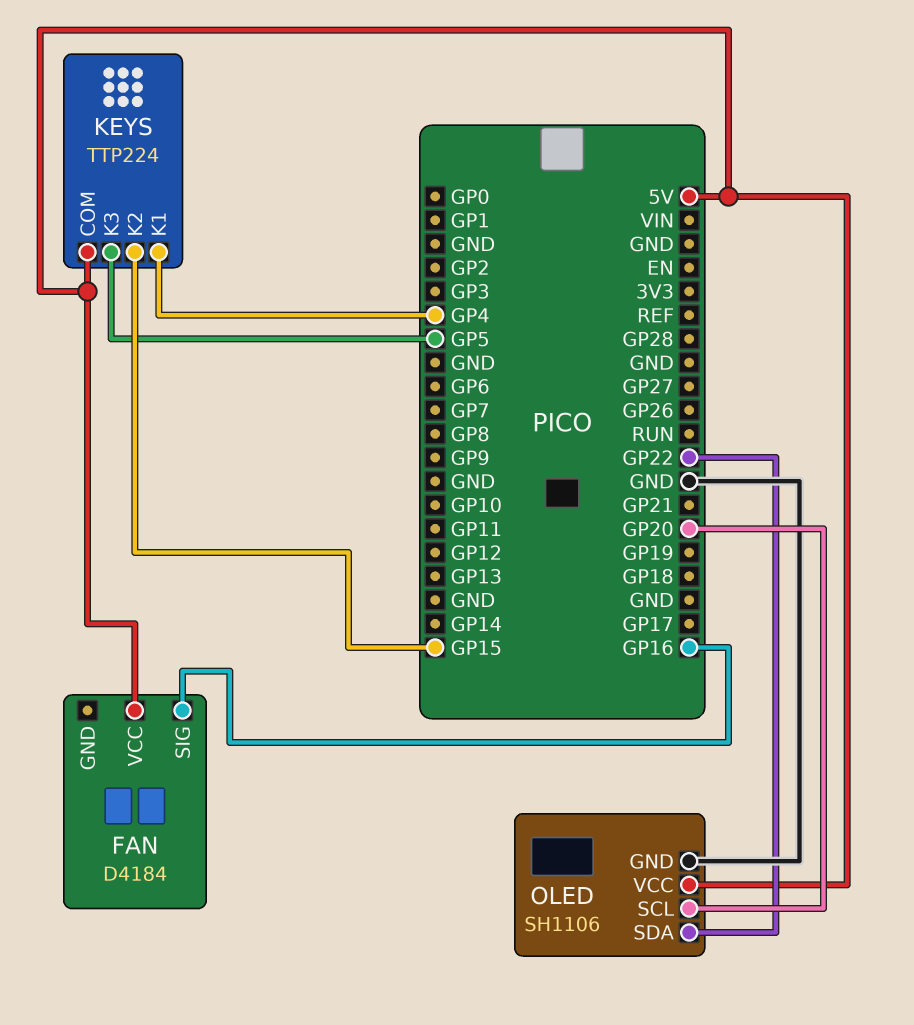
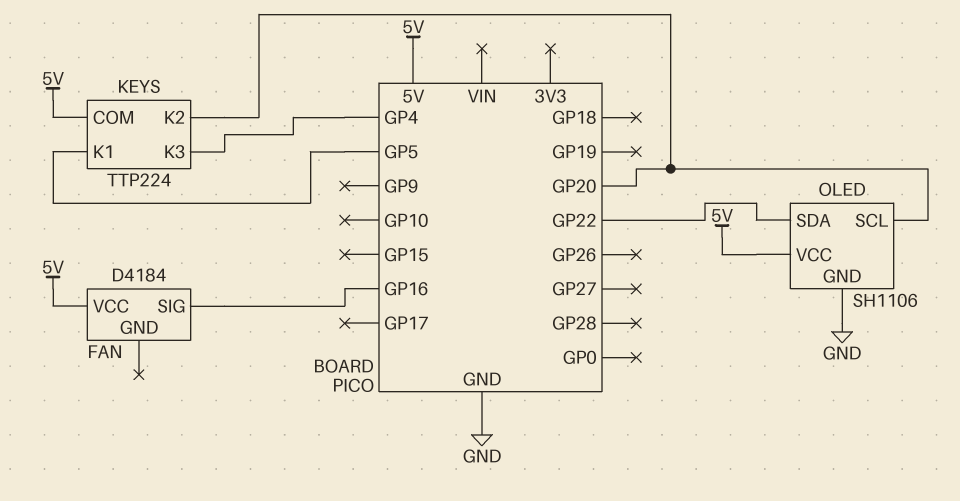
KEYS pin K1: GP4 -> GP5
KEYS pin K2: GP15 -> GP20
KEYS pin K3: GP5 -> GP4

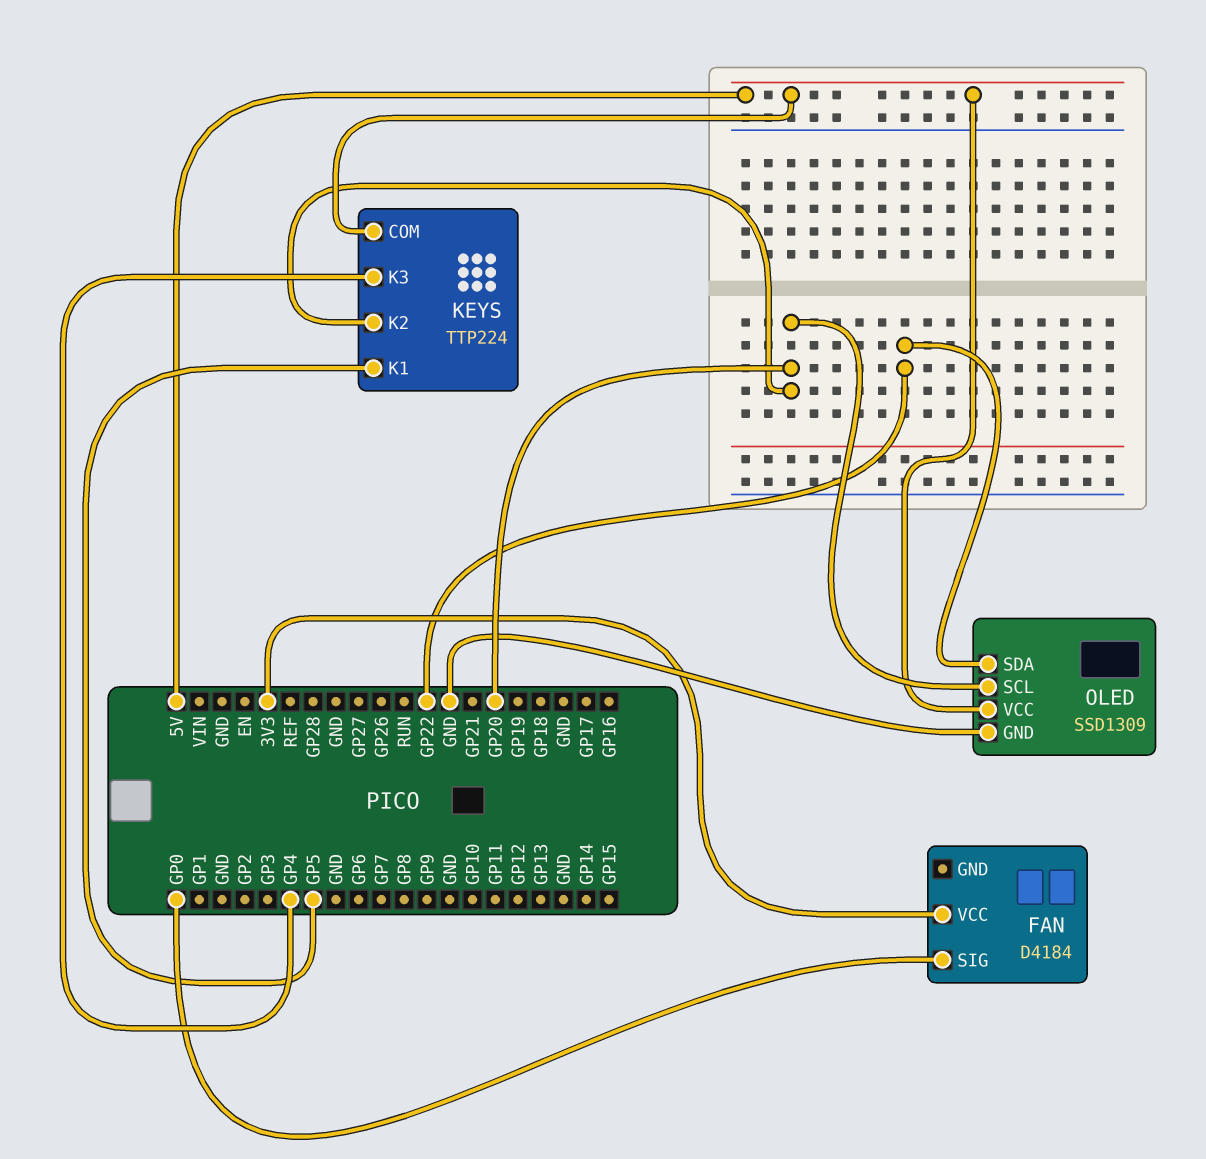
FAN pin SIG: GP16 -> GP0
FAN pin VCC: 5V -> 3V3
OLED: SH1106 -> SSD1309

